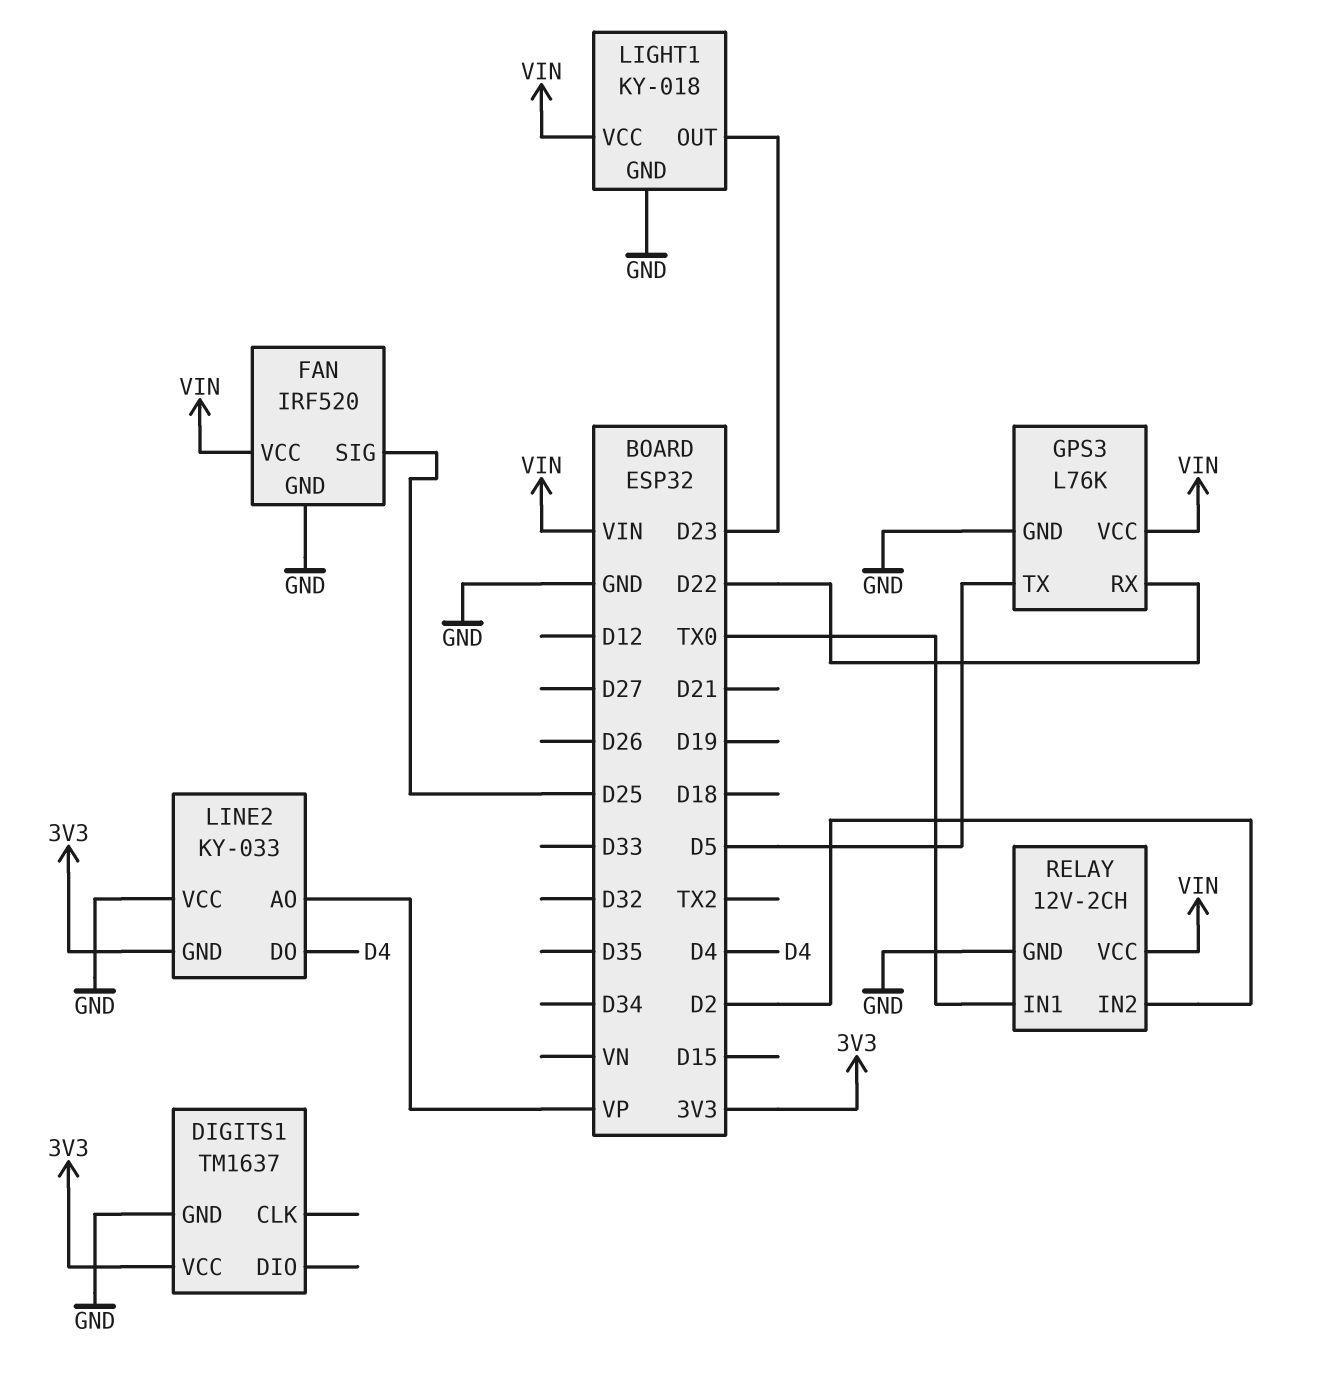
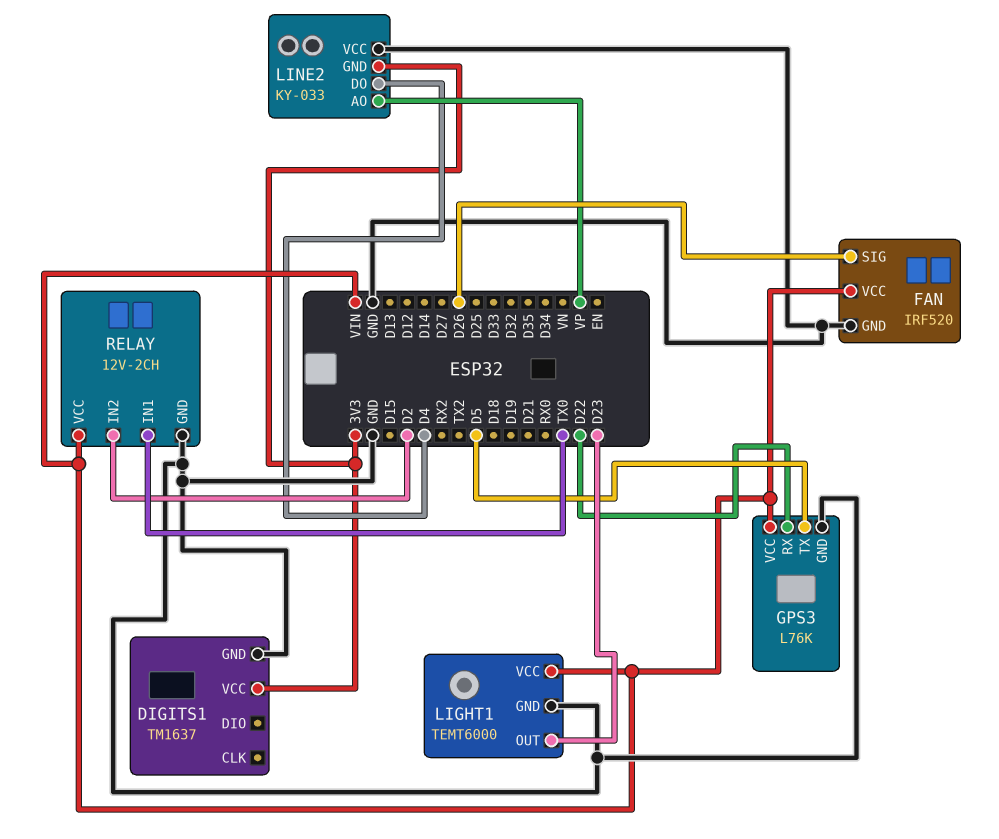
FAN pin SIG: D25 -> D26
LIGHT1: KY-018 -> TEMT6000

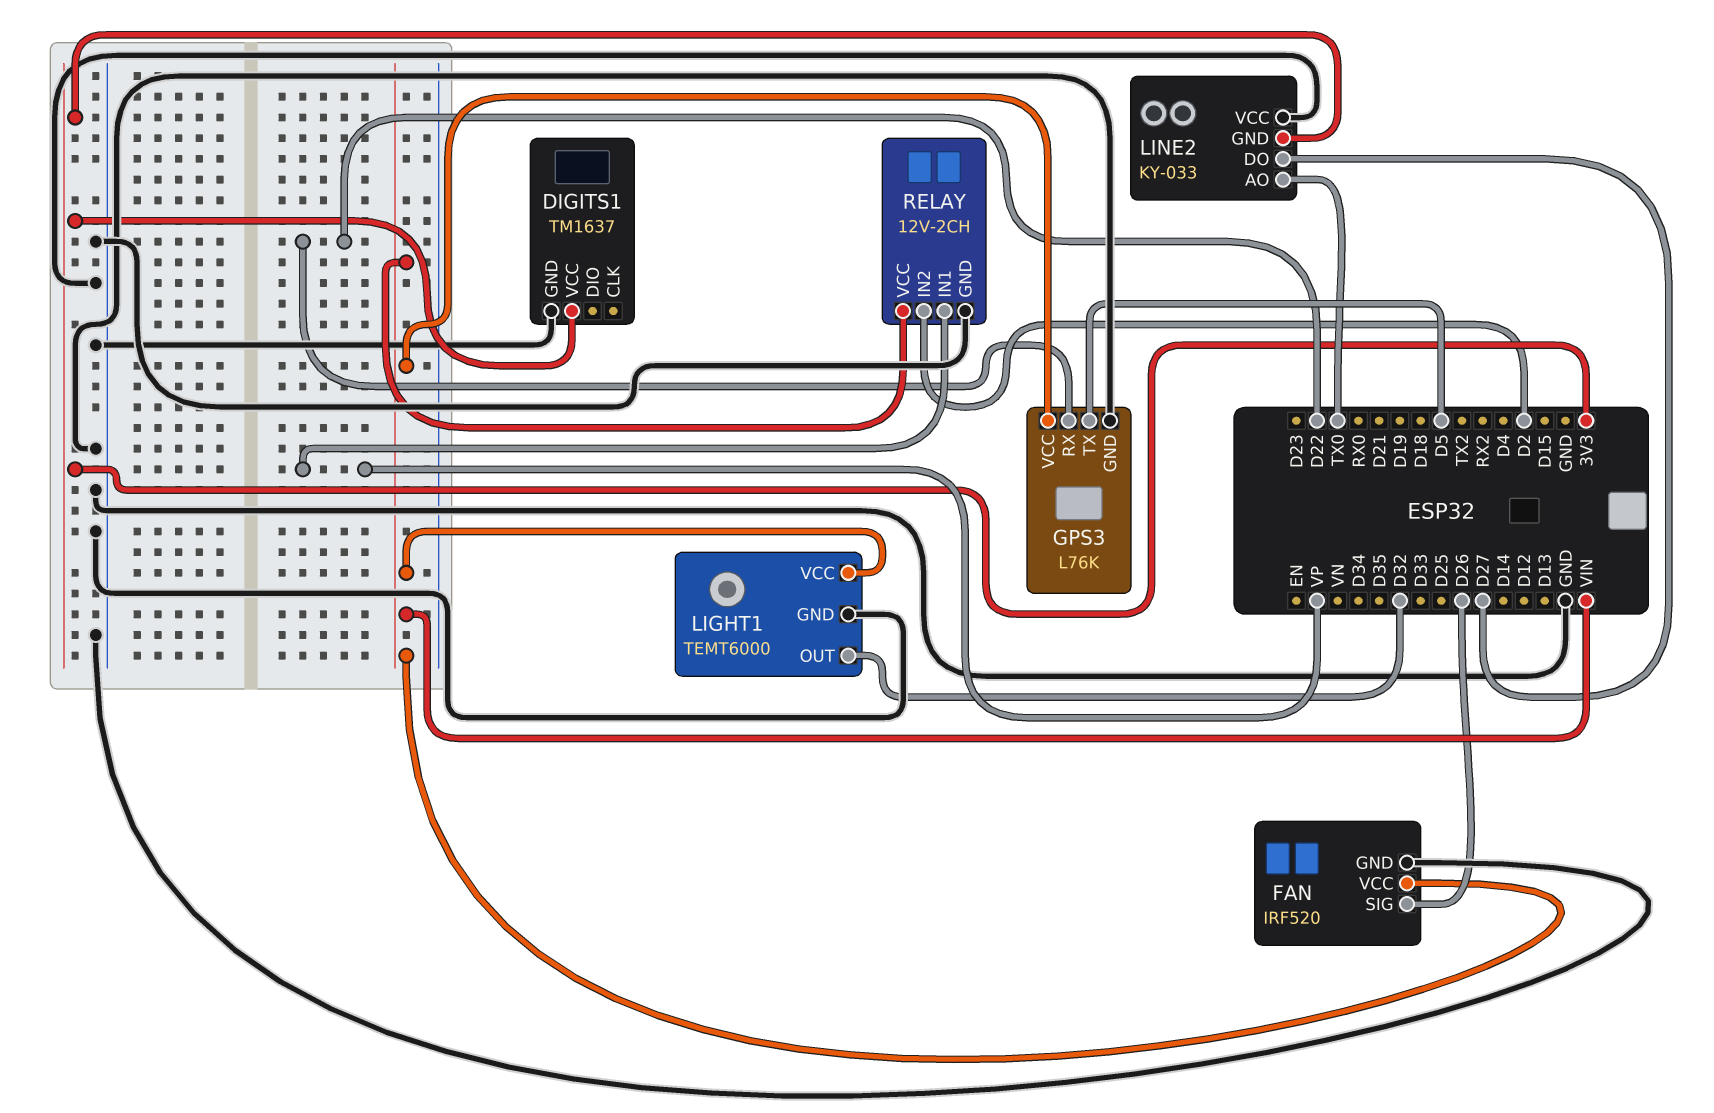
LIGHT1 pin OUT: D23 -> D32
LINE2 pin AO: VP -> TX0
LINE2 pin DO: D4 -> D27
RELAY pin IN1: TX0 -> VP

